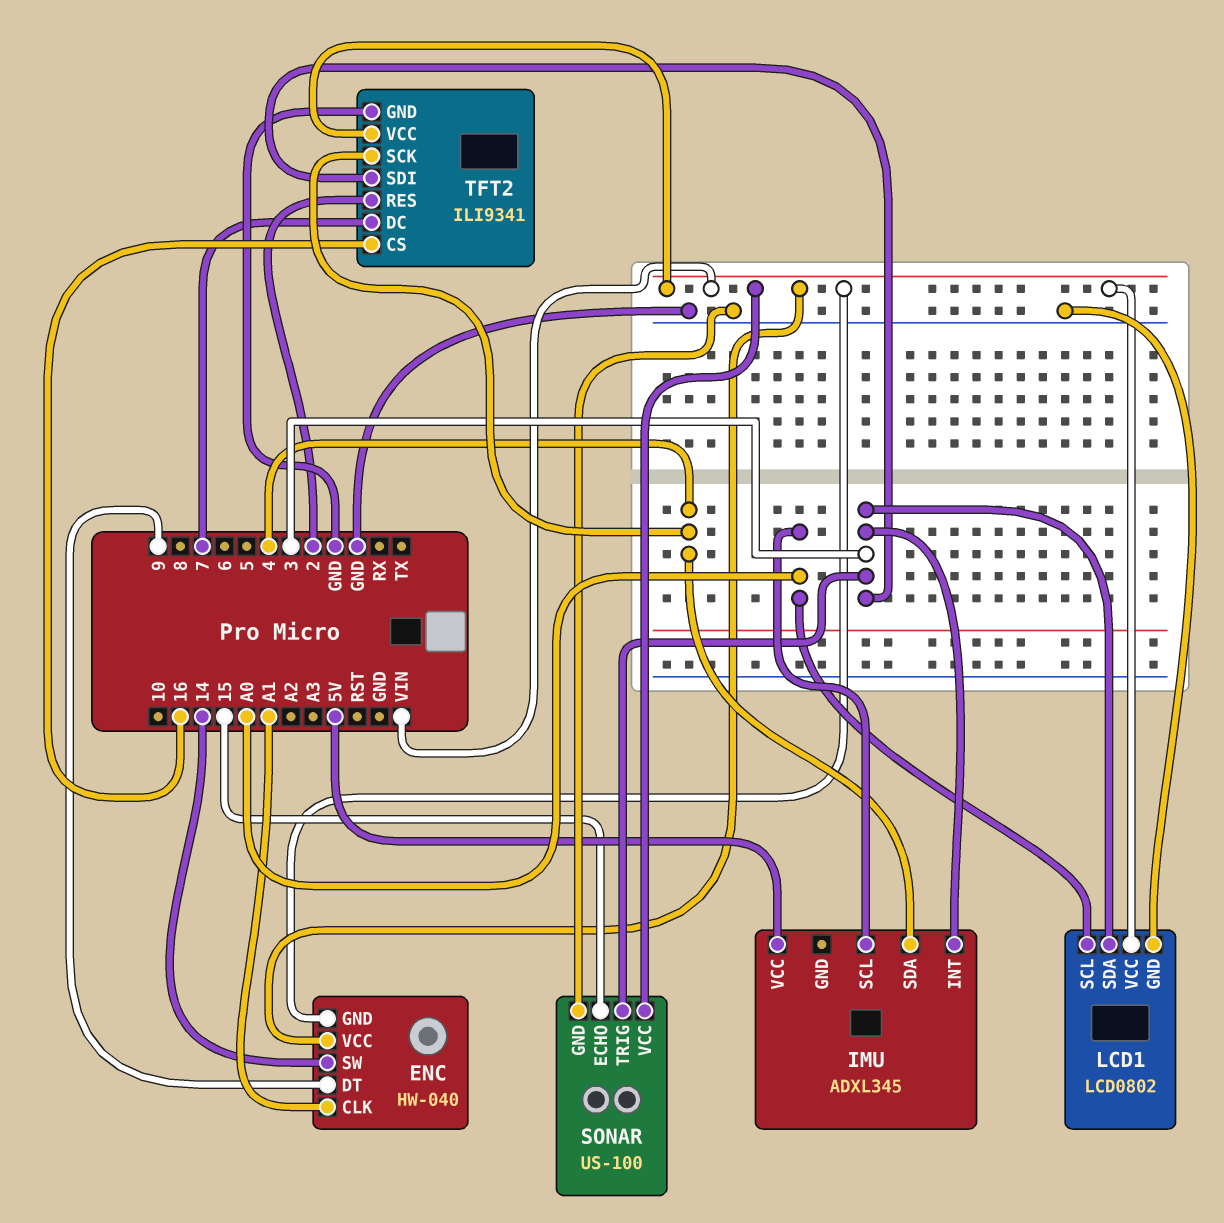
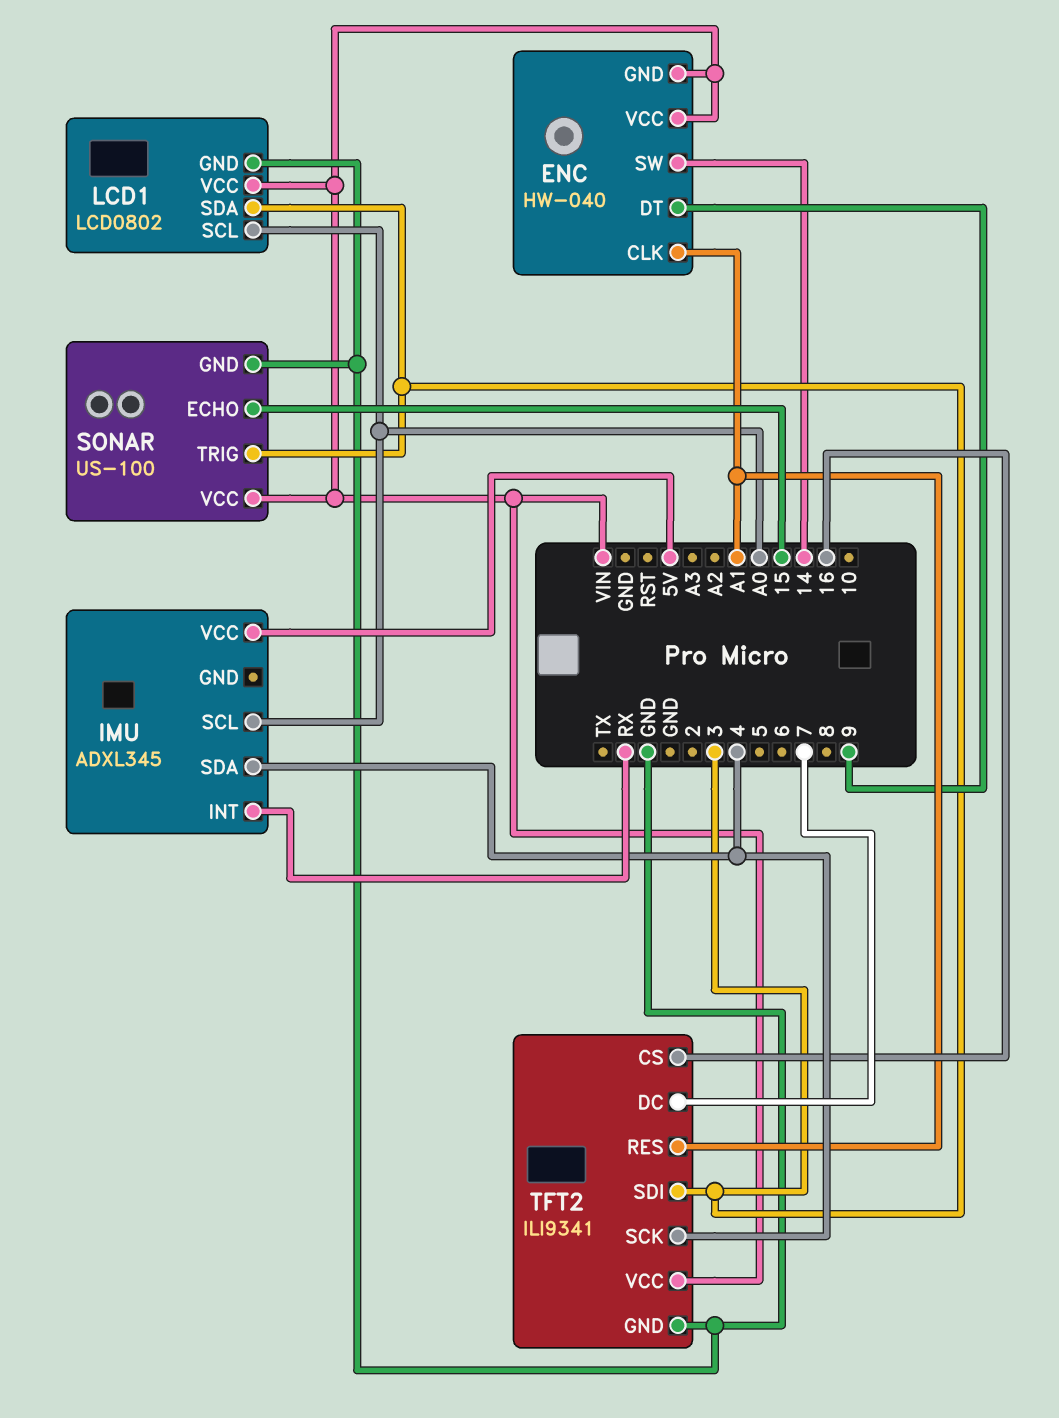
IMU pin INT: 3 -> RX
TFT2 pin RES: 2 -> A1

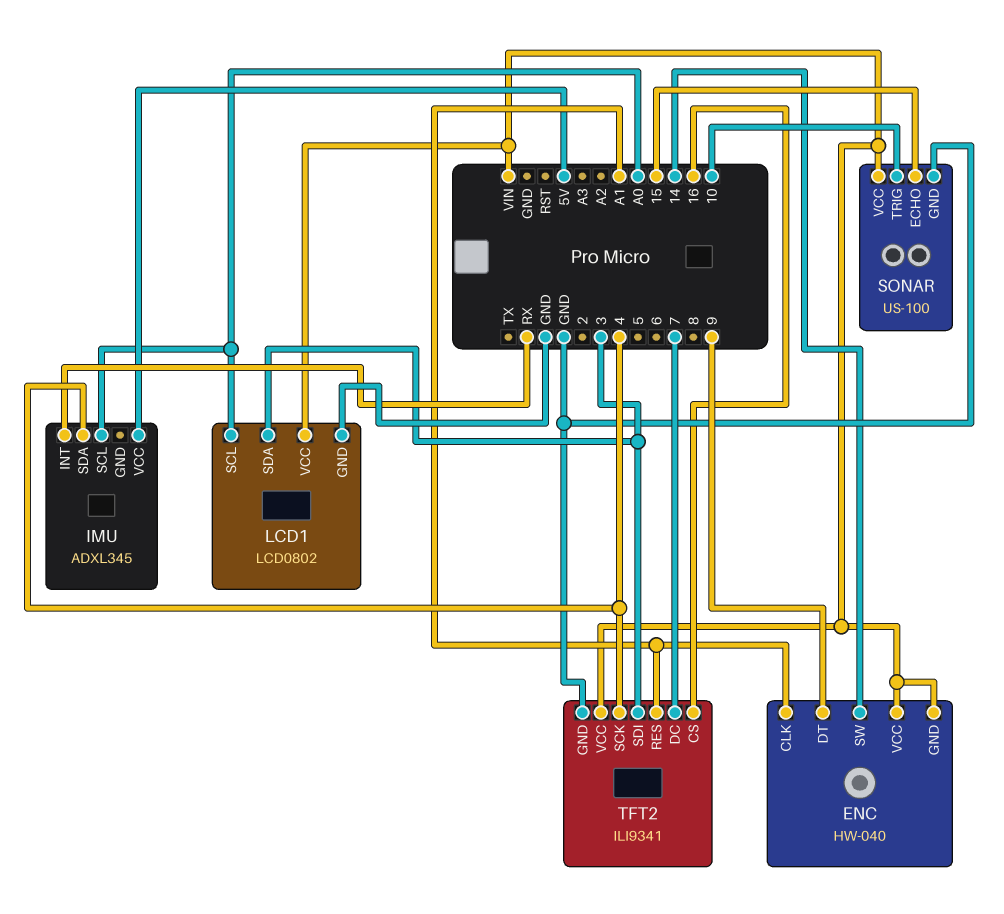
SONAR pin TRIG: 3 -> 10

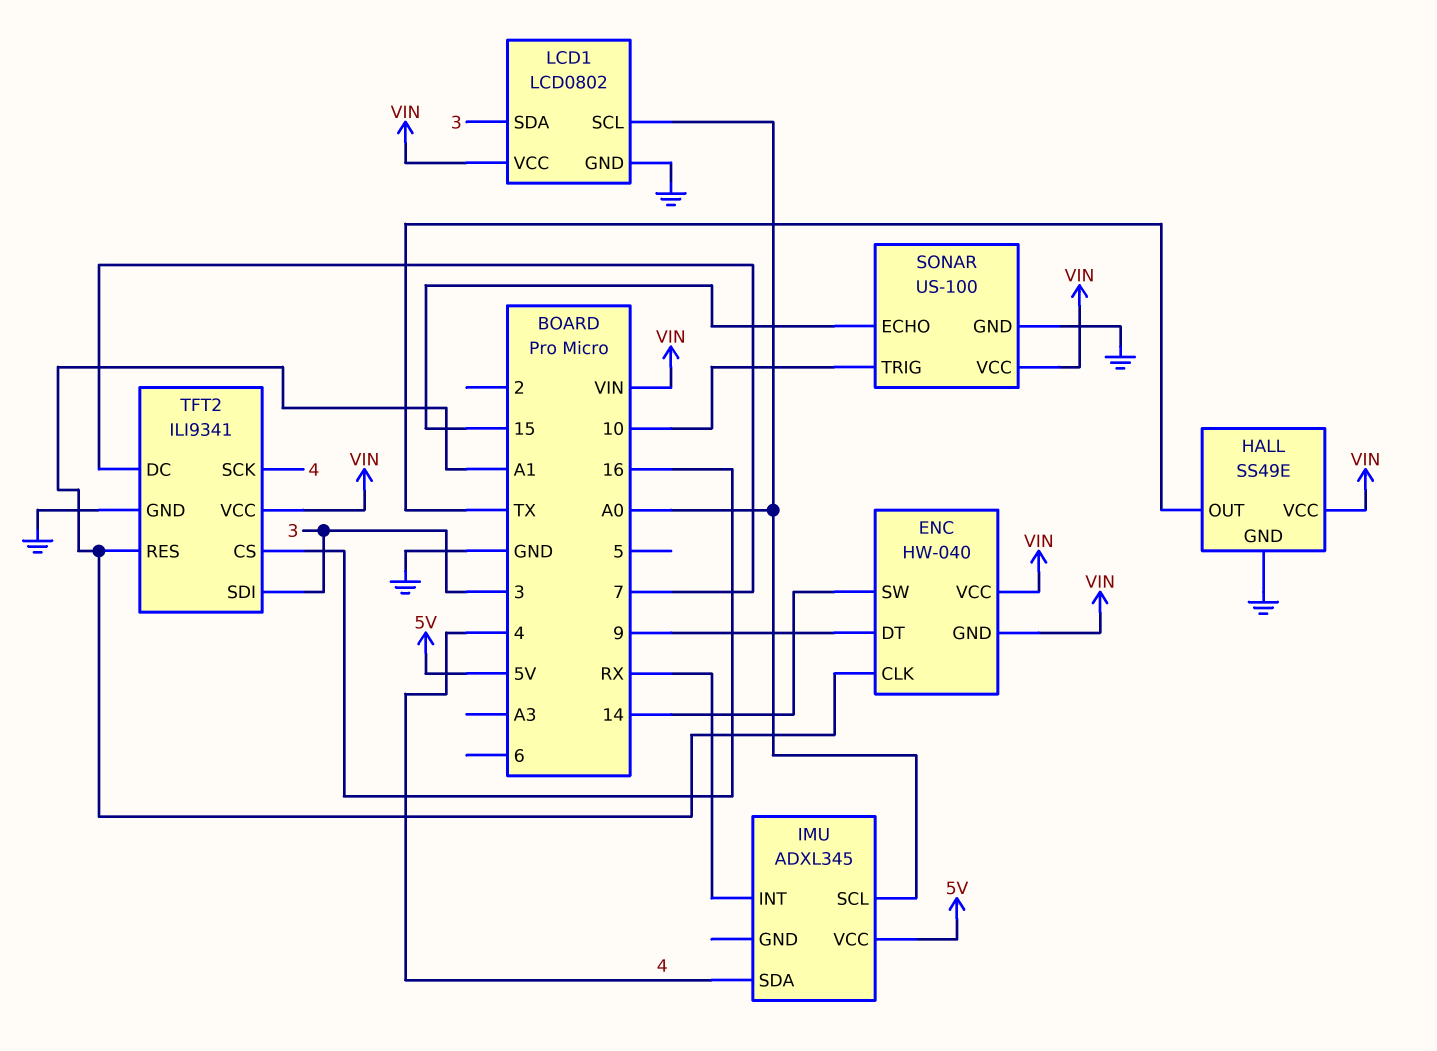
HALL: none -> SS49E
HALL pin GND: none -> GND
HALL pin OUT: none -> TX
HALL pin VCC: none -> VIN

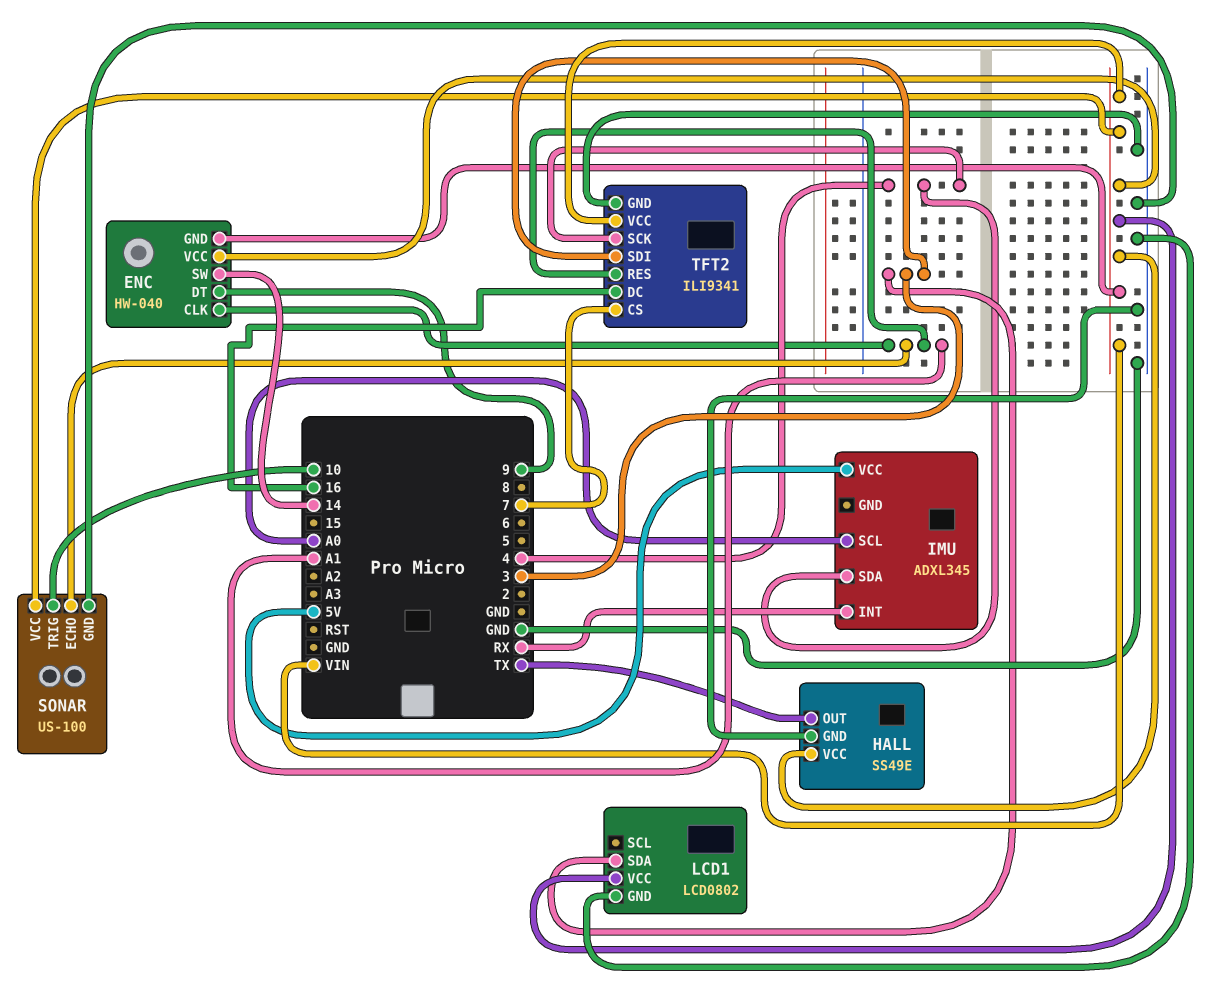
LCD1 pin SCL: A0 -> none
SONAR pin ECHO: 15 -> A1
TFT2 pin CS: 16 -> 7
TFT2 pin DC: 7 -> 16

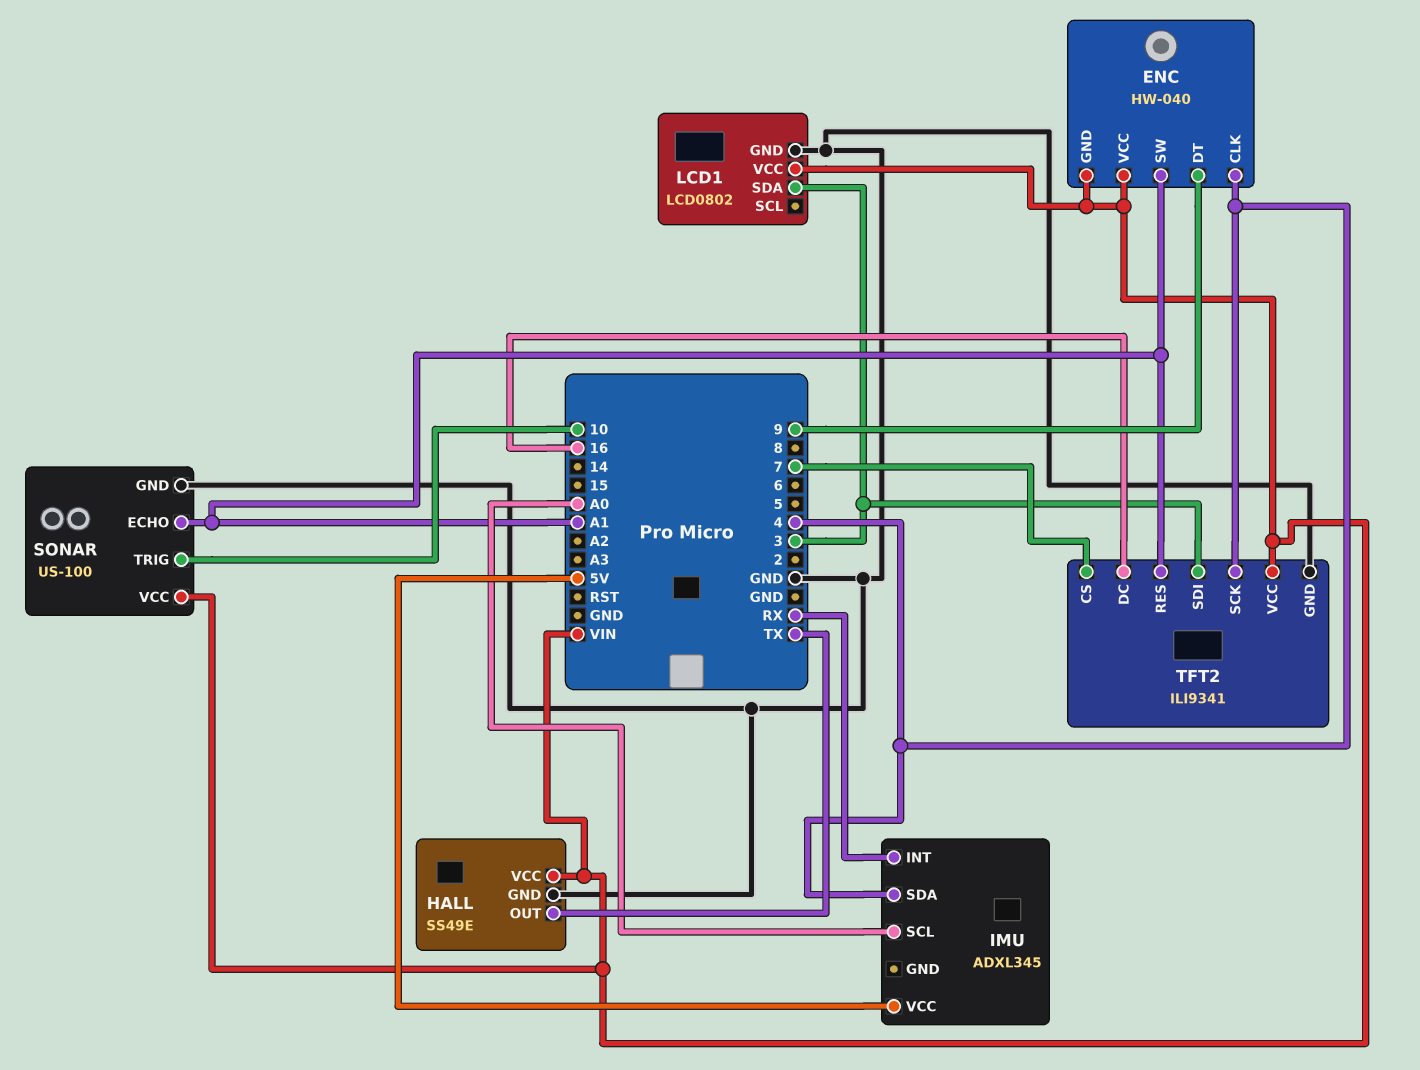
ENC pin CLK: A1 -> 4
ENC pin SW: 14 -> A1

